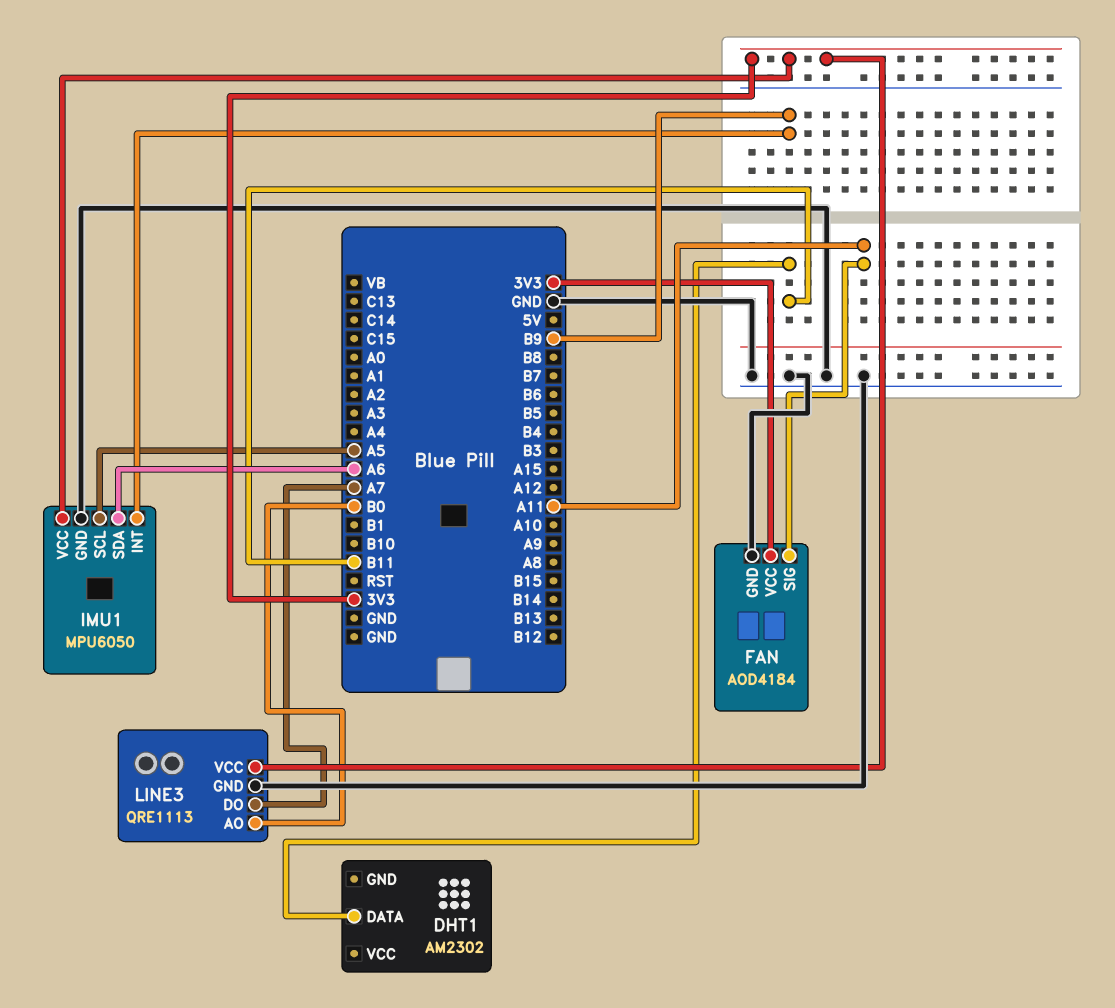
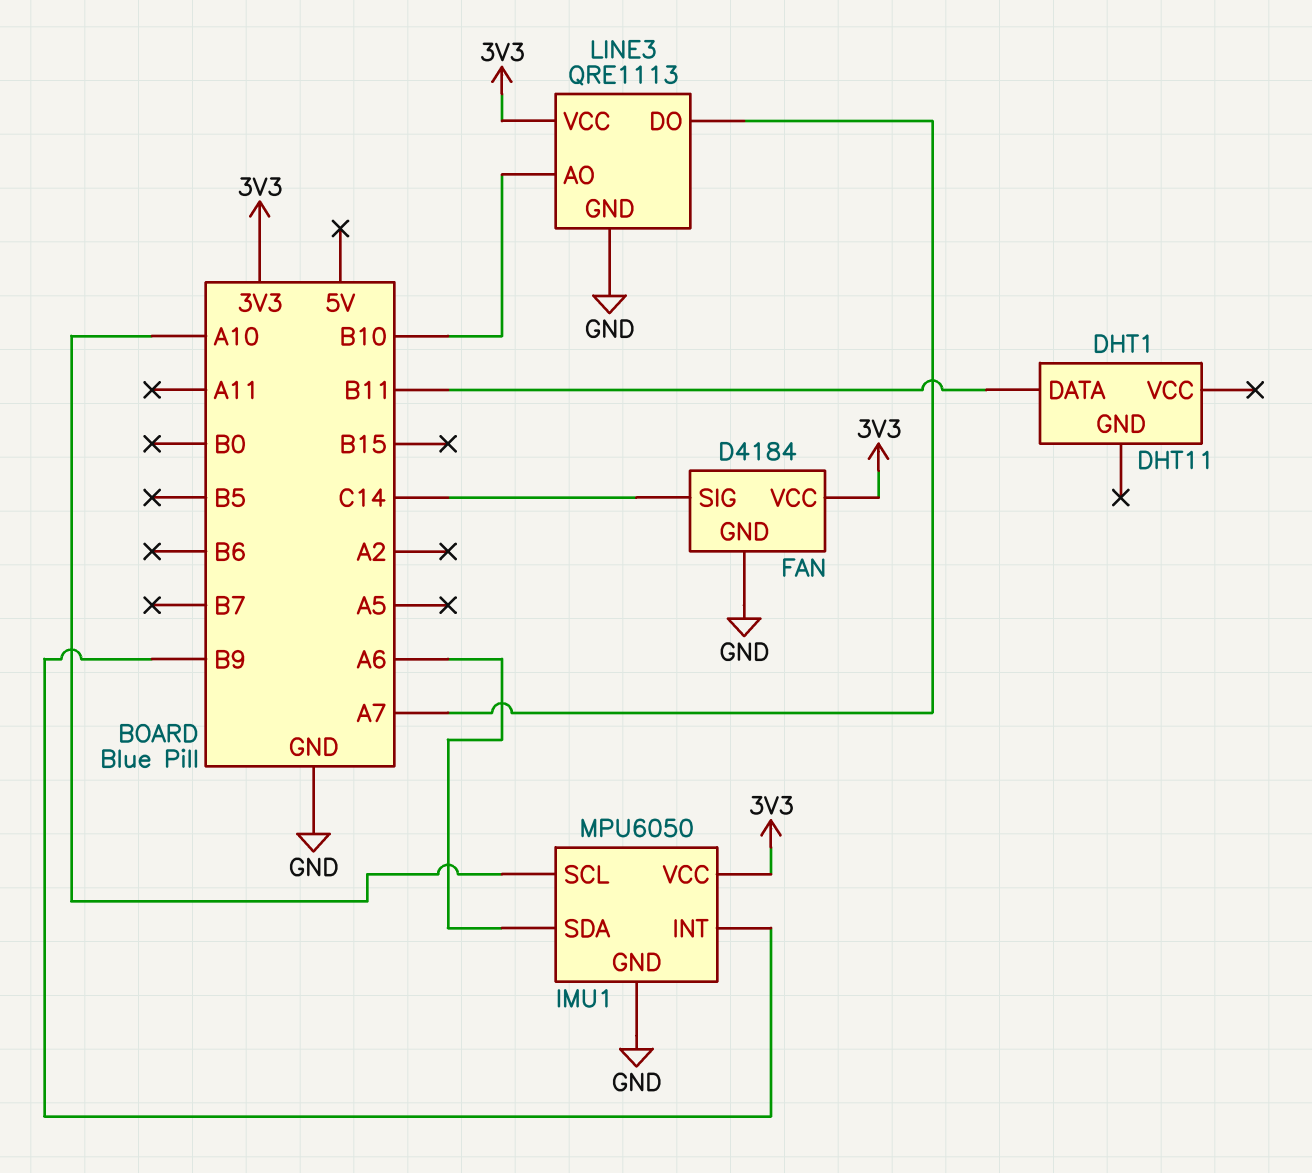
DHT1: AM2302 -> DHT11
FAN: AOD4184 -> D4184
FAN pin SIG: A11 -> C14
IMU1 pin SCL: A5 -> A10
LINE3 pin AO: B0 -> B10

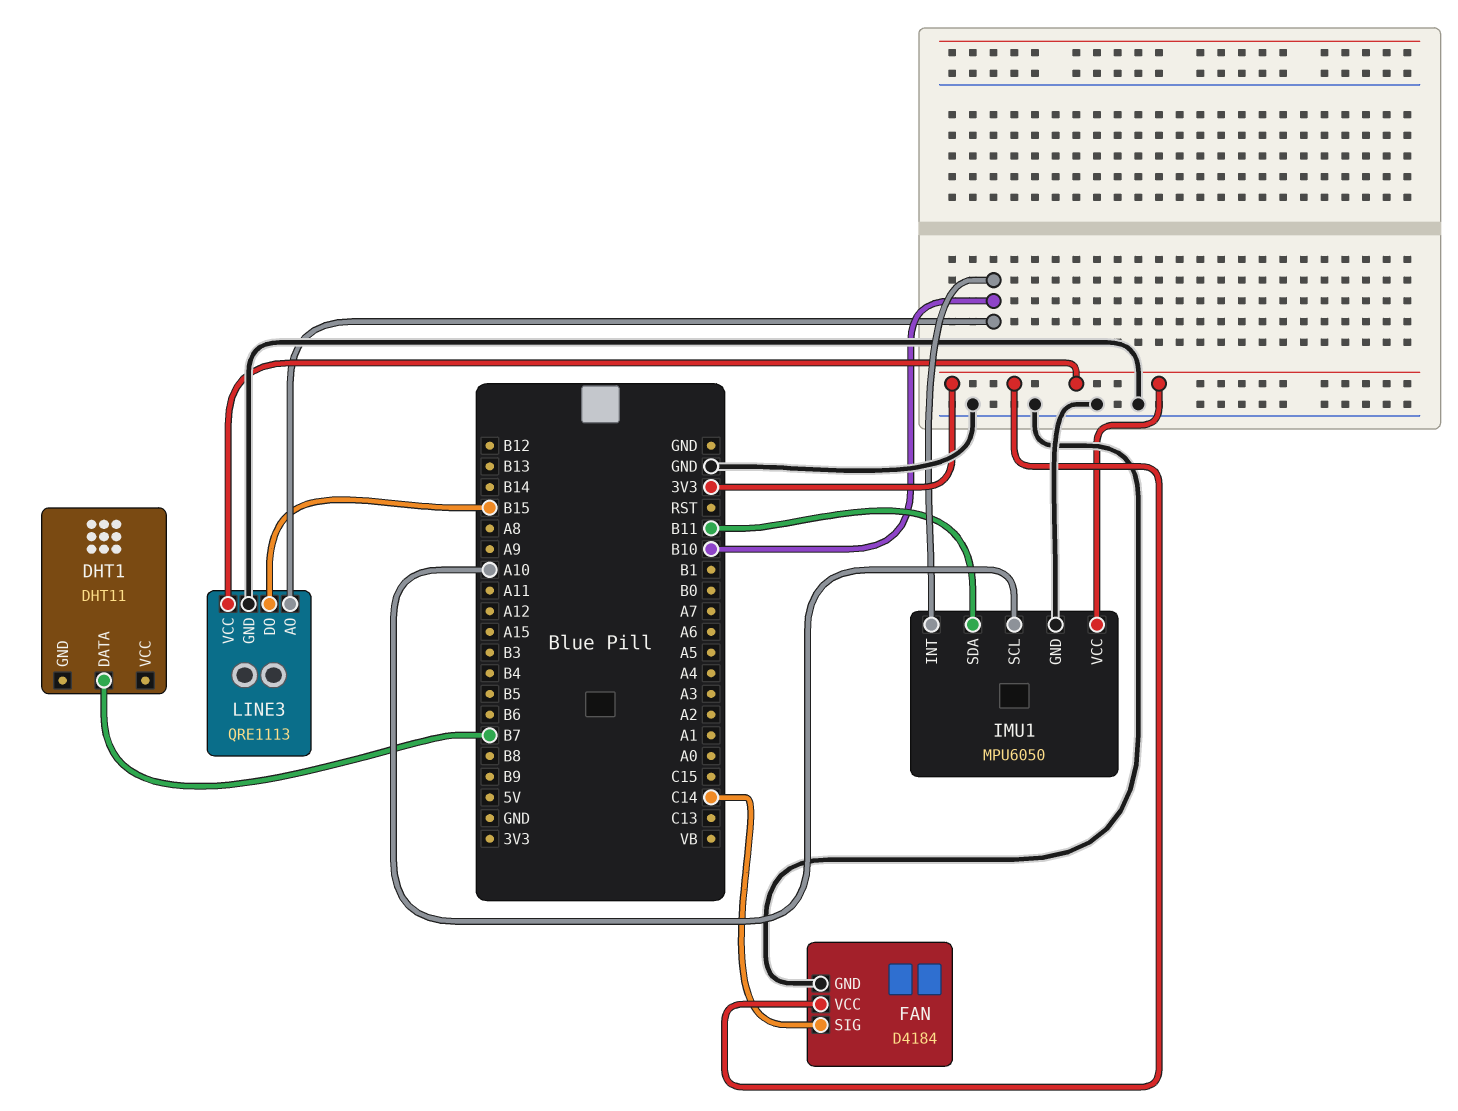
DHT1 pin DATA: B11 -> B7
IMU1 pin INT: B9 -> B10
IMU1 pin SDA: A6 -> B11
LINE3 pin DO: A7 -> B15

